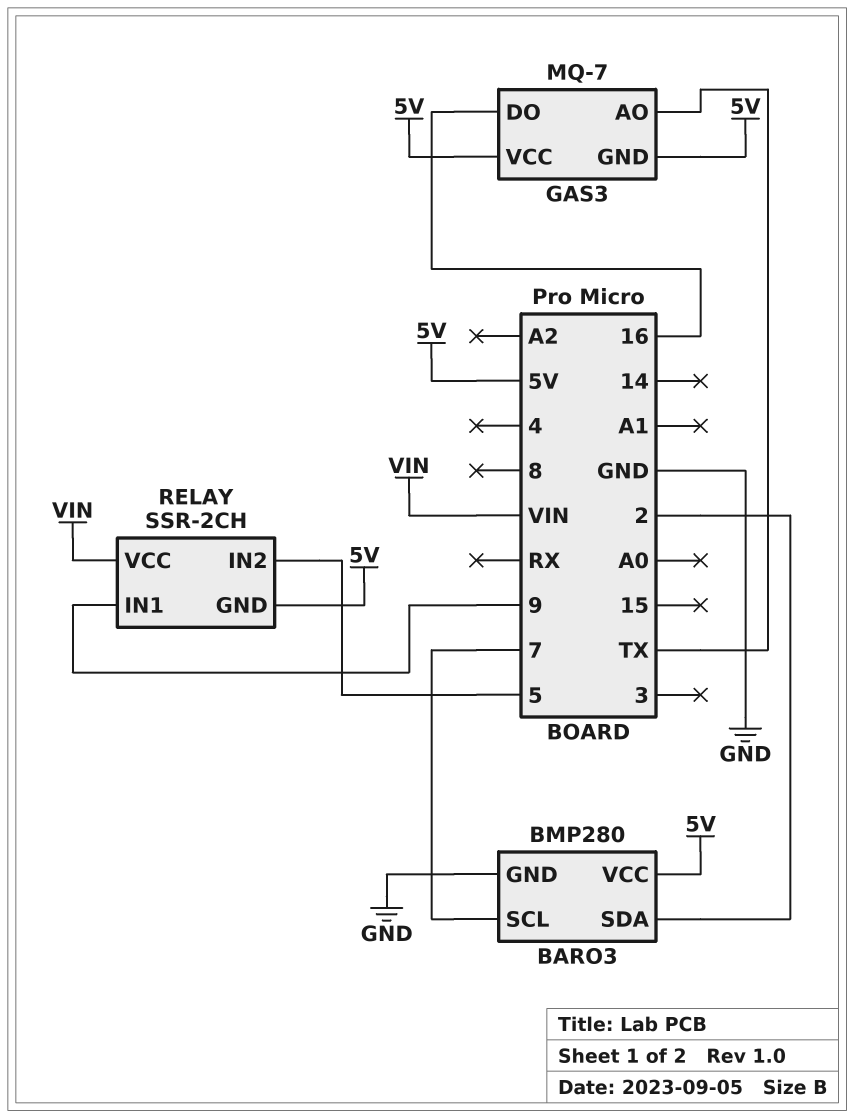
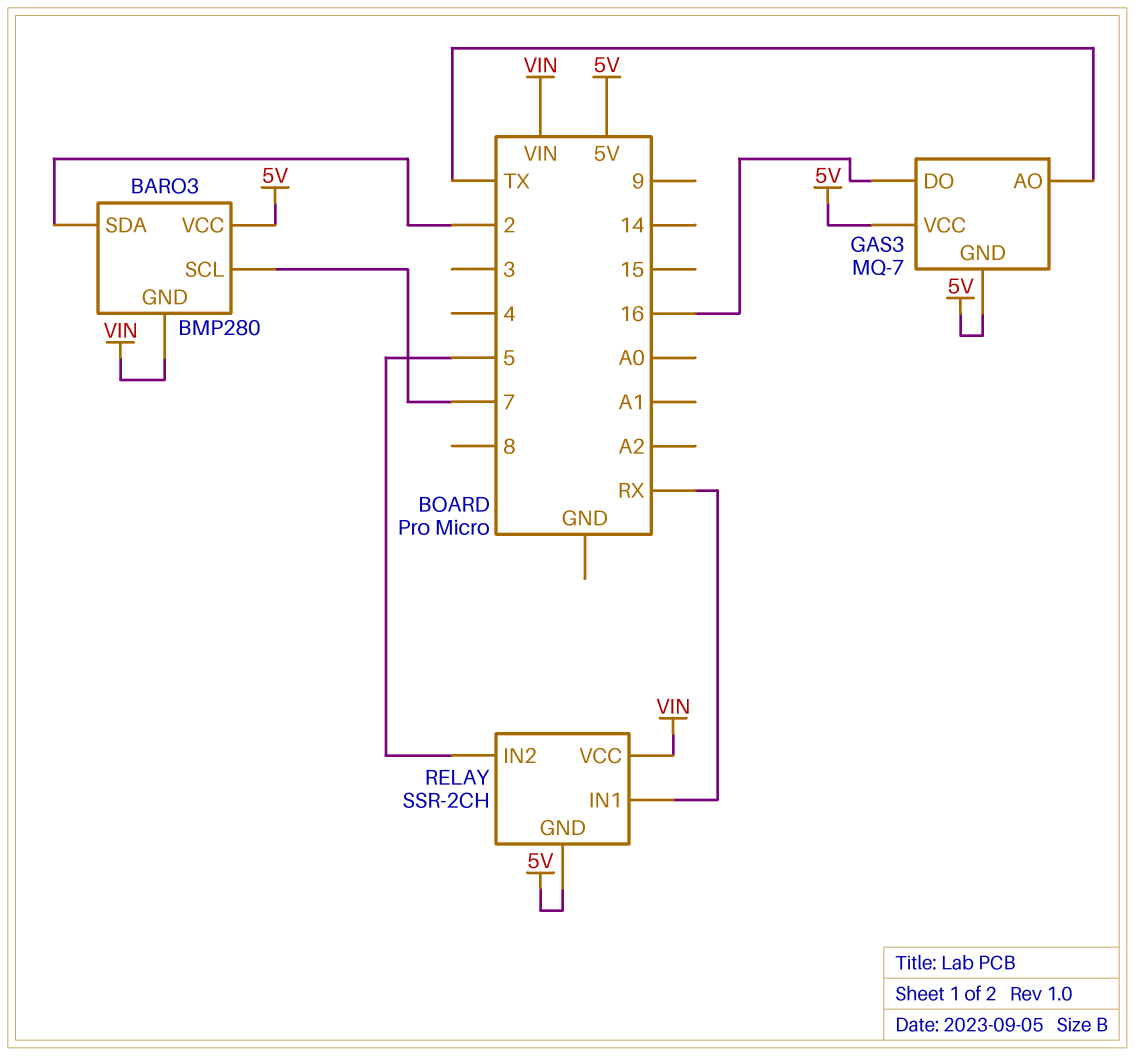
BARO3 pin GND: GND -> VIN
RELAY pin IN1: 9 -> RX

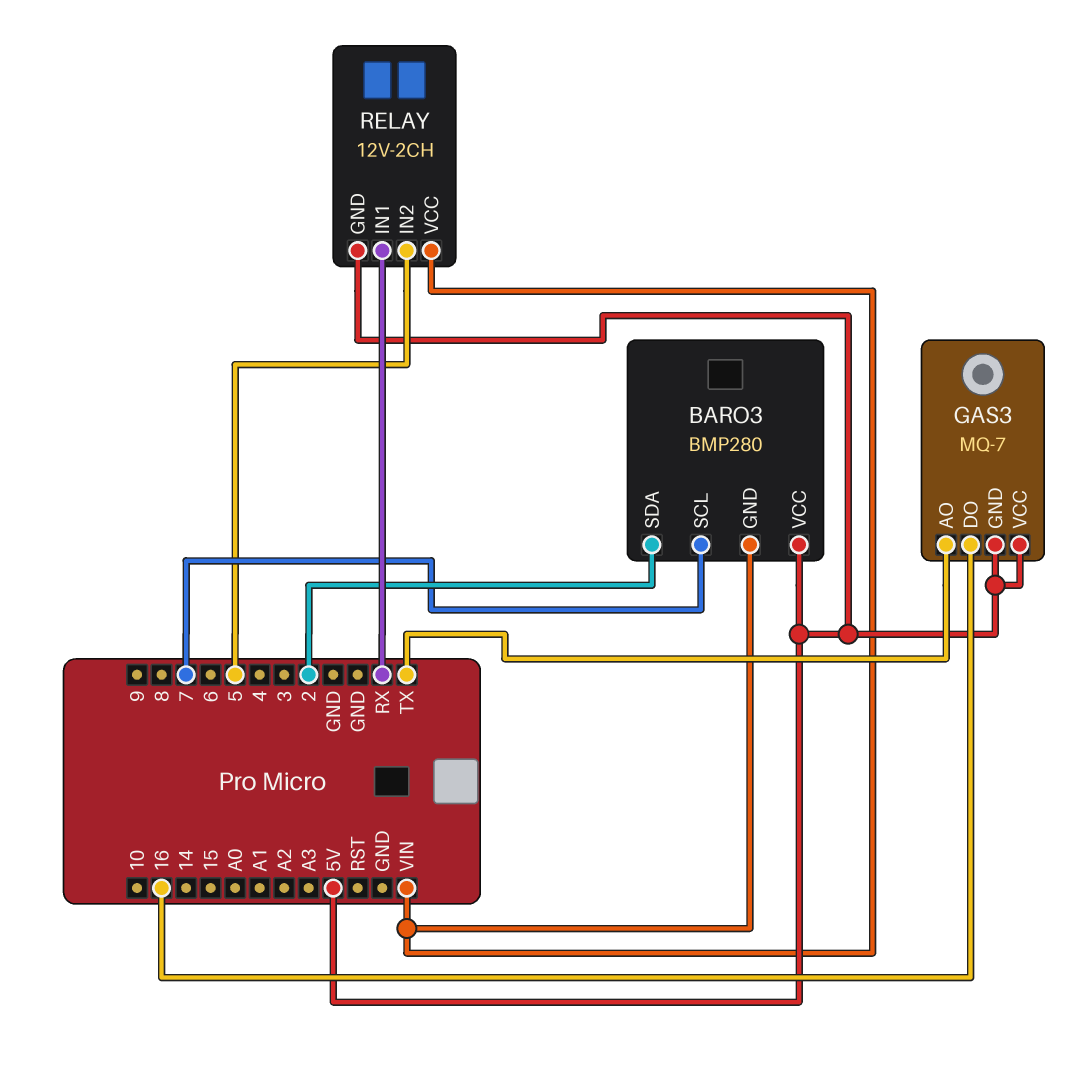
RELAY: SSR-2CH -> 12V-2CH

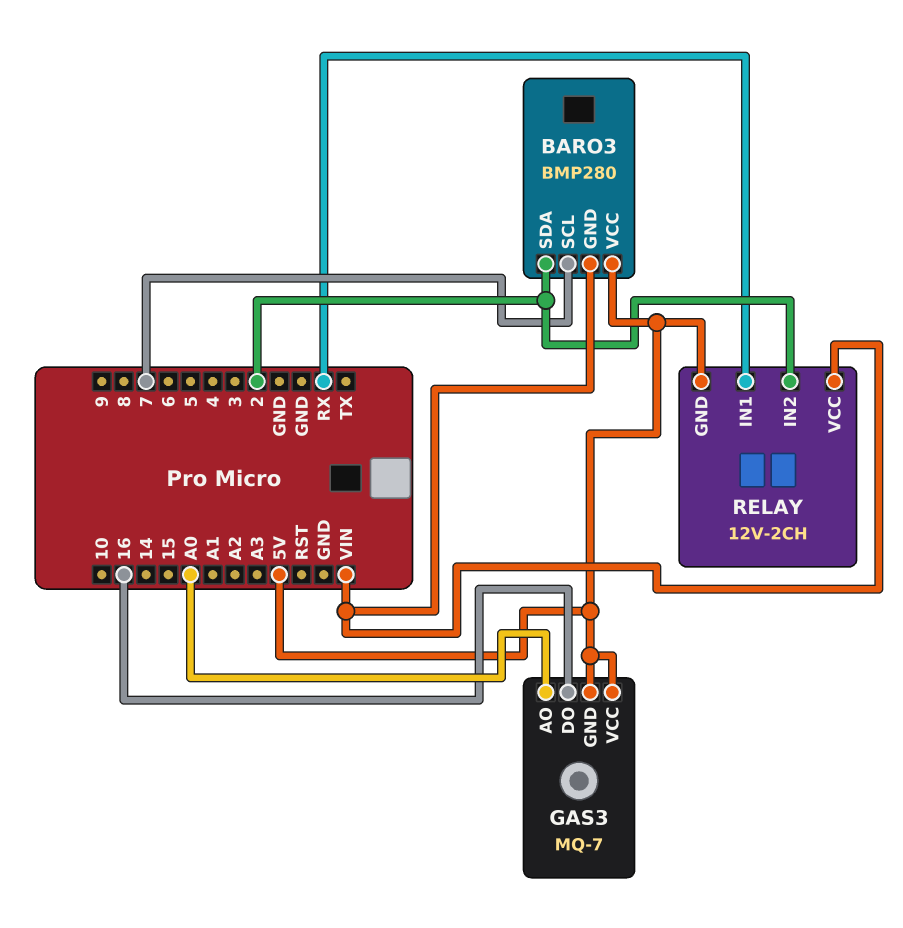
GAS3 pin AO: TX -> A0
RELAY pin IN2: 5 -> 2

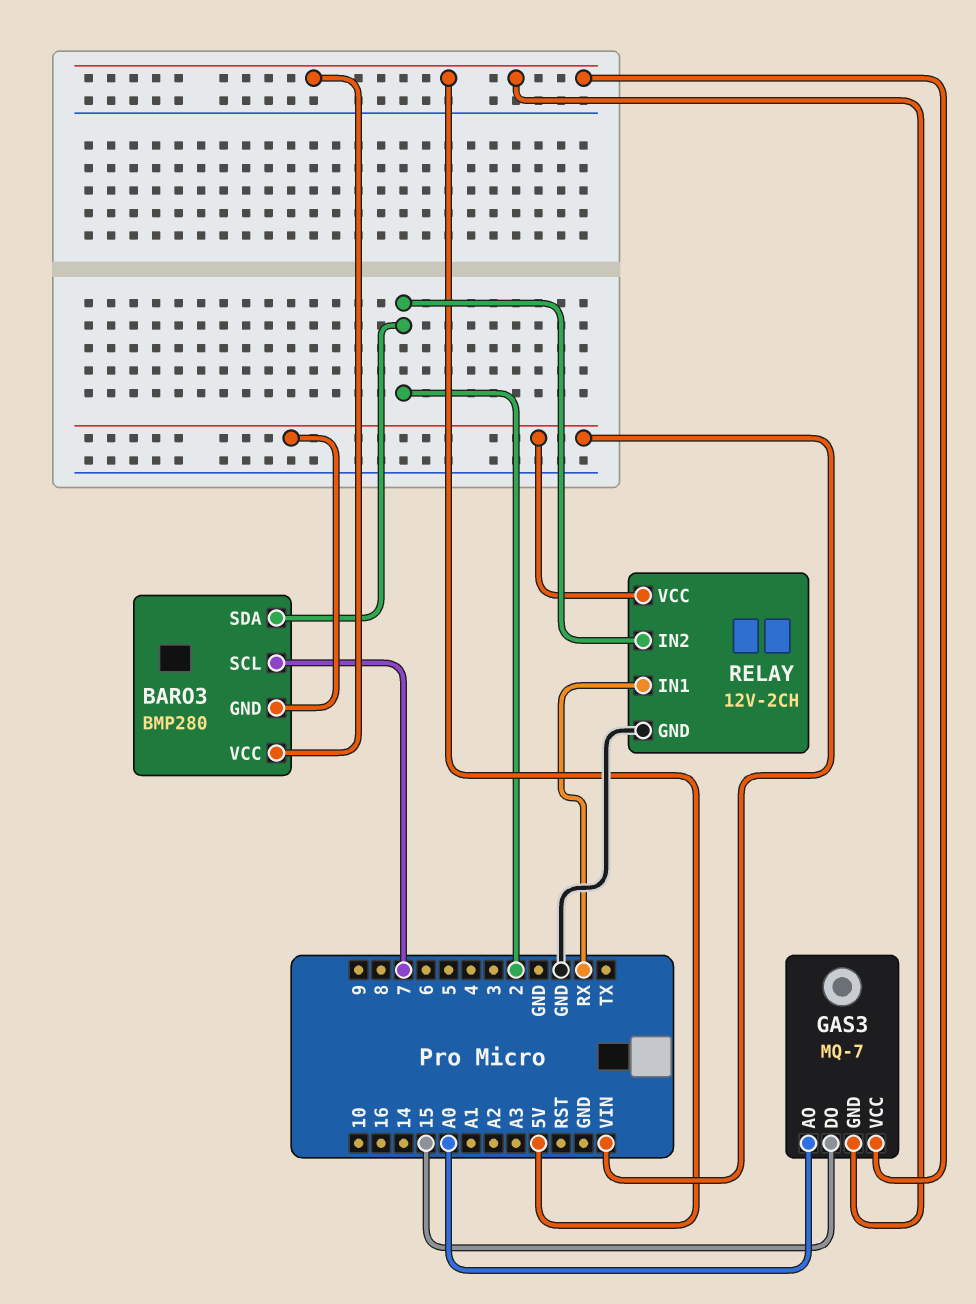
GAS3 pin DO: 16 -> 15
RELAY pin GND: 5V -> GND

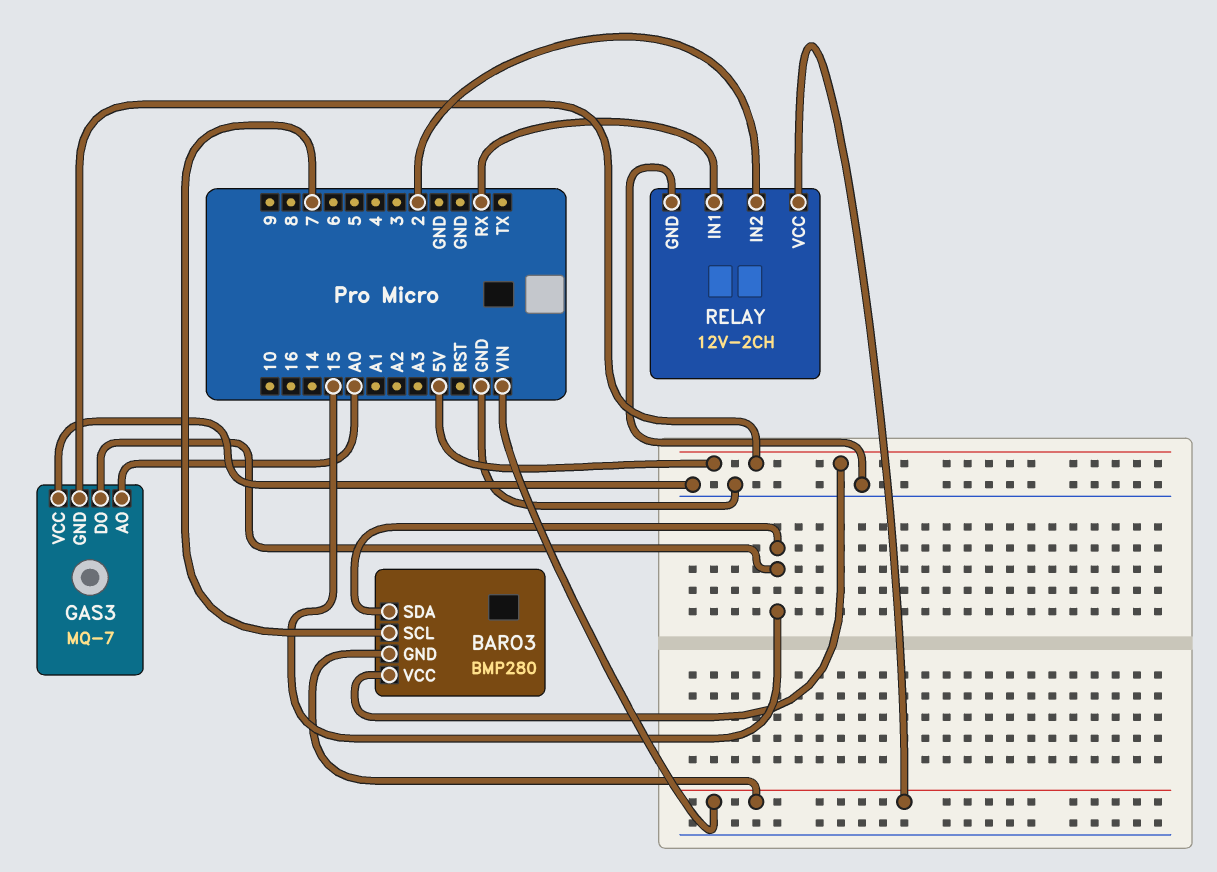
BARO3 pin SDA: 2 -> 15
GAS3 pin VCC: 5V -> GND

